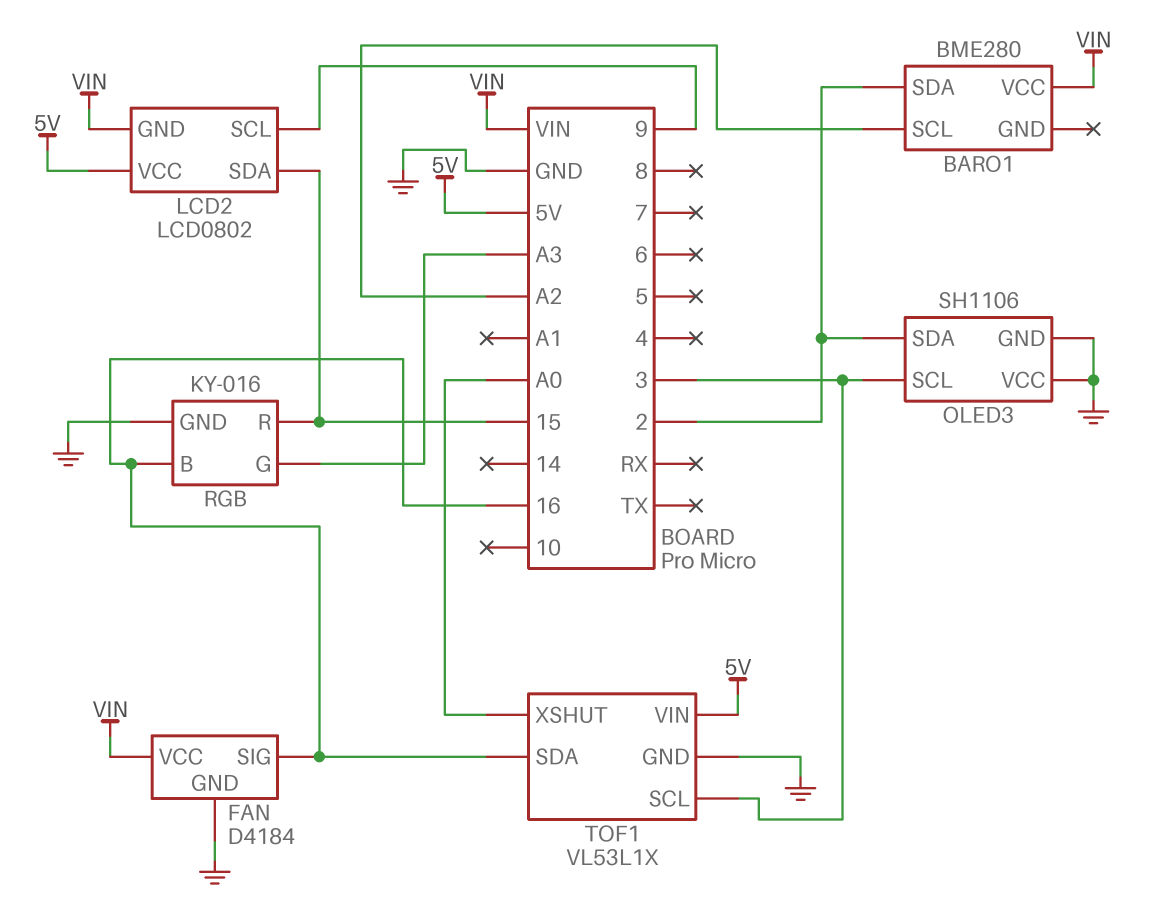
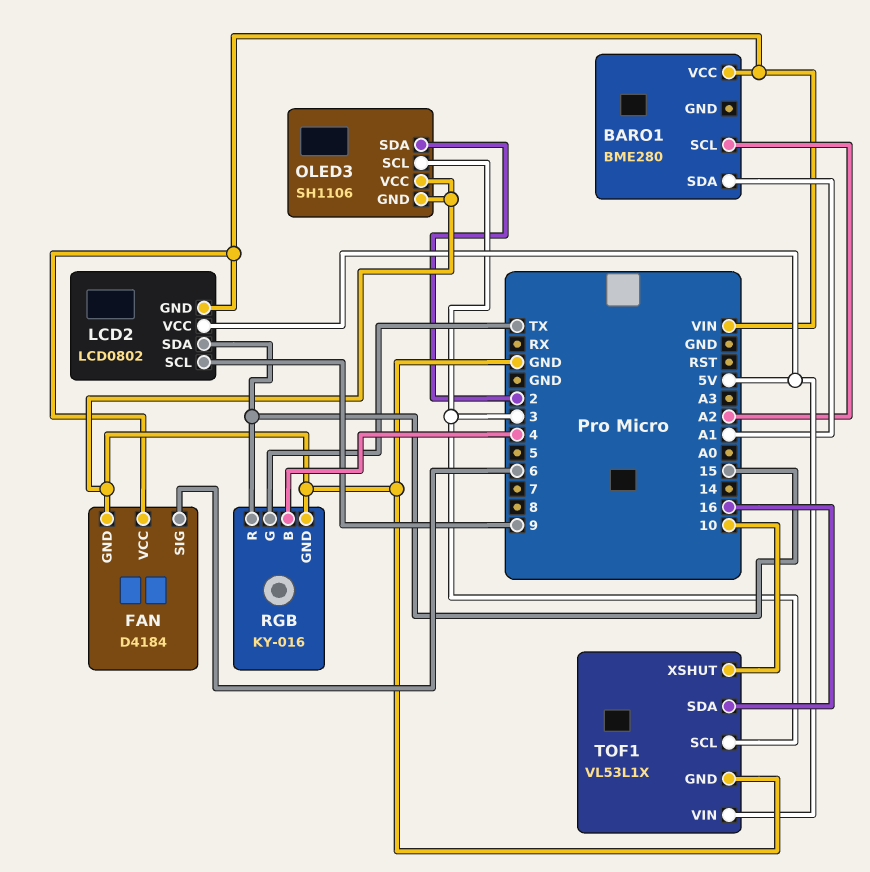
BARO1 pin SDA: 2 -> A1
FAN pin SIG: 16 -> 6
RGB pin B: 16 -> 4
RGB pin G: A3 -> TX
TOF1 pin XSHUT: A0 -> 10

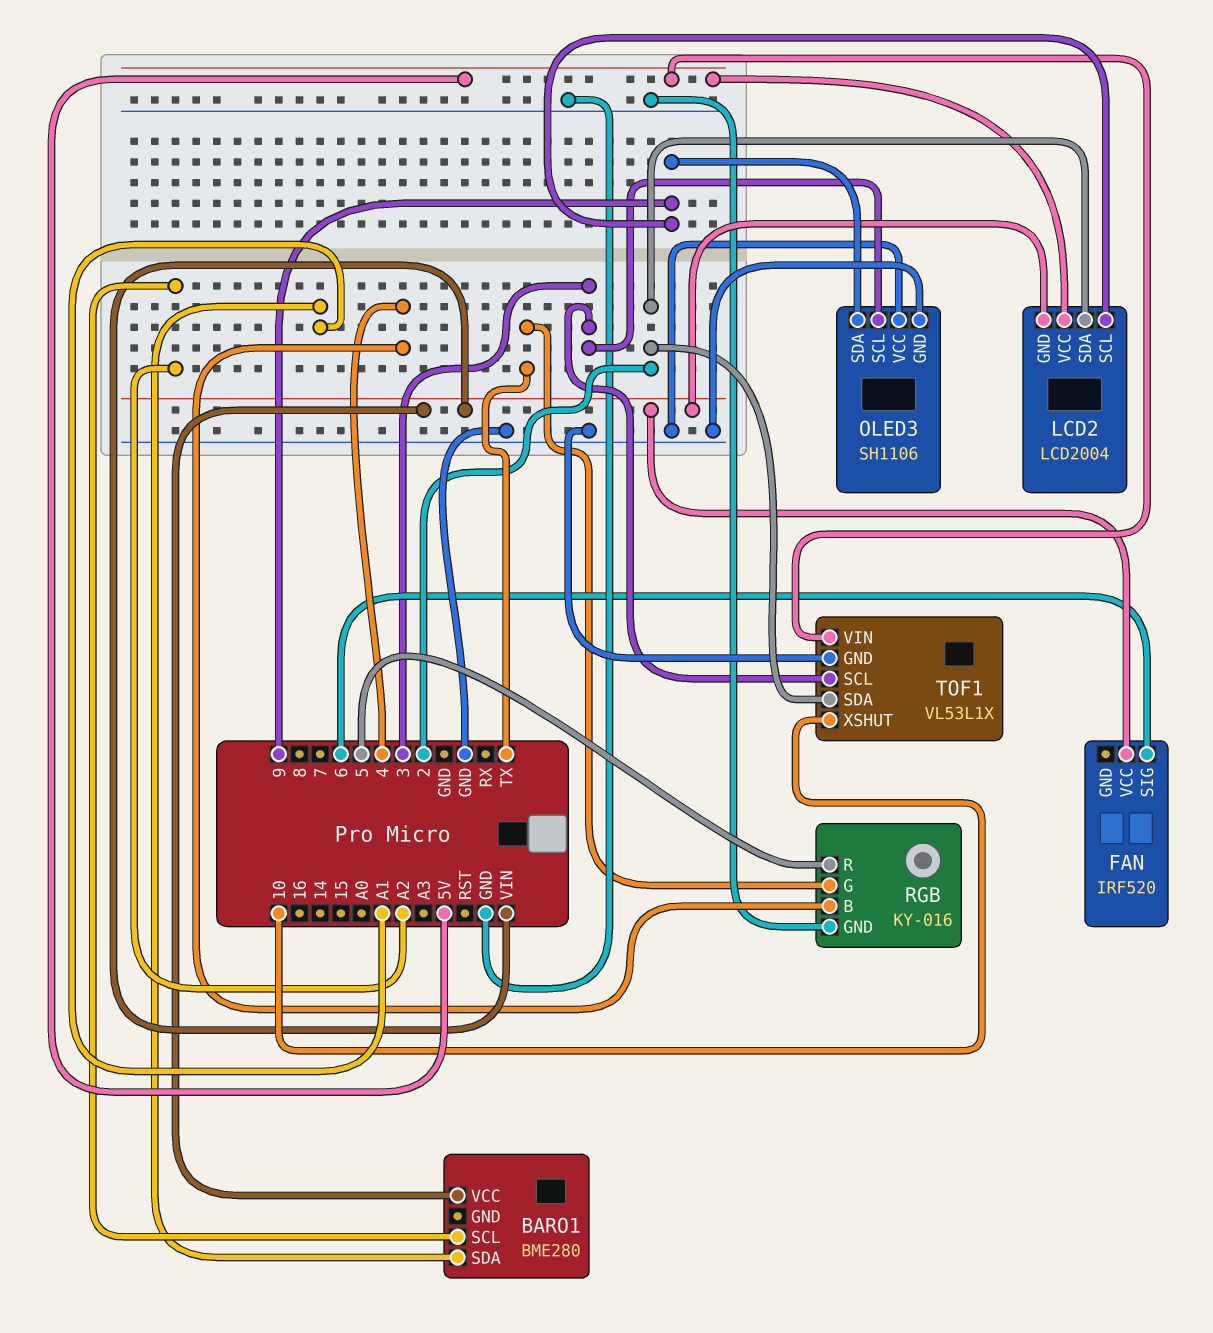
FAN: D4184 -> IRF520
FAN pin GND: GND -> none
LCD2: LCD0802 -> LCD2004
LCD2 pin SDA: 15 -> 2
OLED3 pin SDA: 2 -> 9
RGB pin R: 15 -> 5
TOF1 pin SDA: 16 -> 2

